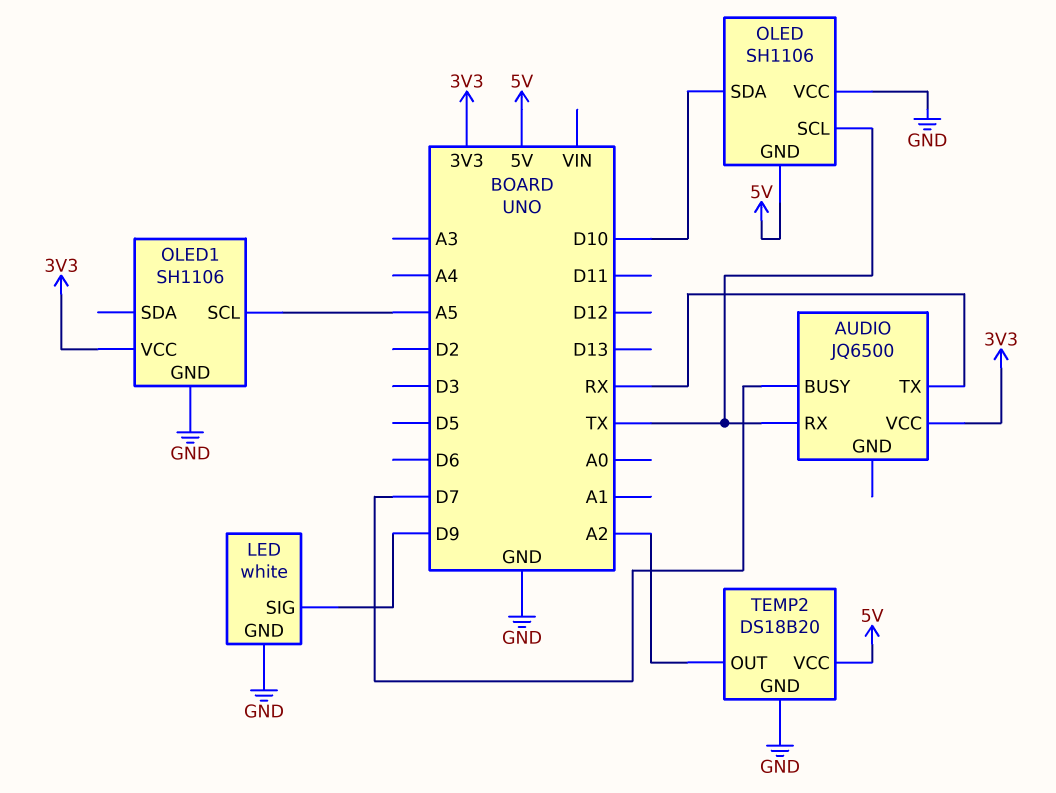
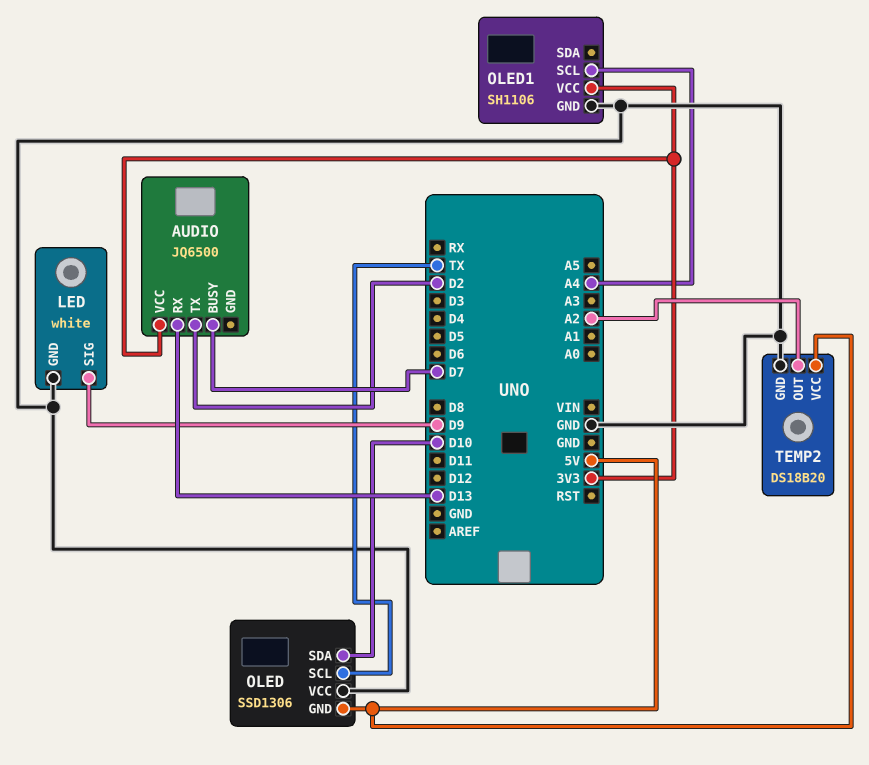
AUDIO pin RX: TX -> D13
AUDIO pin TX: RX -> D2
OLED: SH1106 -> SSD1306
OLED1 pin SCL: A5 -> A4

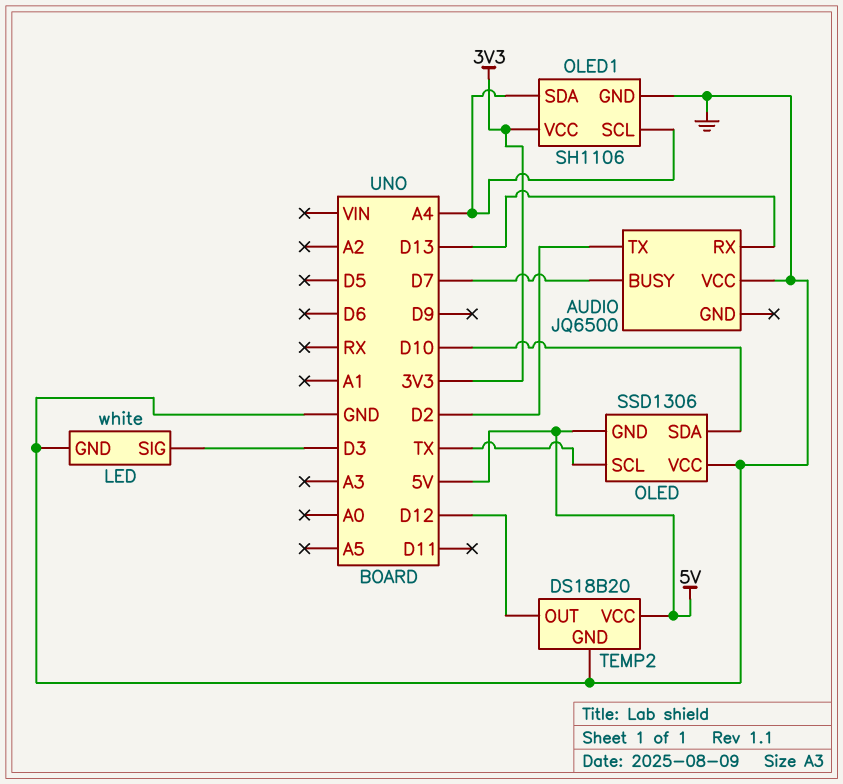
AUDIO pin VCC: 3V3 -> GND
LED pin SIG: D9 -> D3
OLED1 pin SDA: none -> A4
TEMP2 pin OUT: A2 -> D12

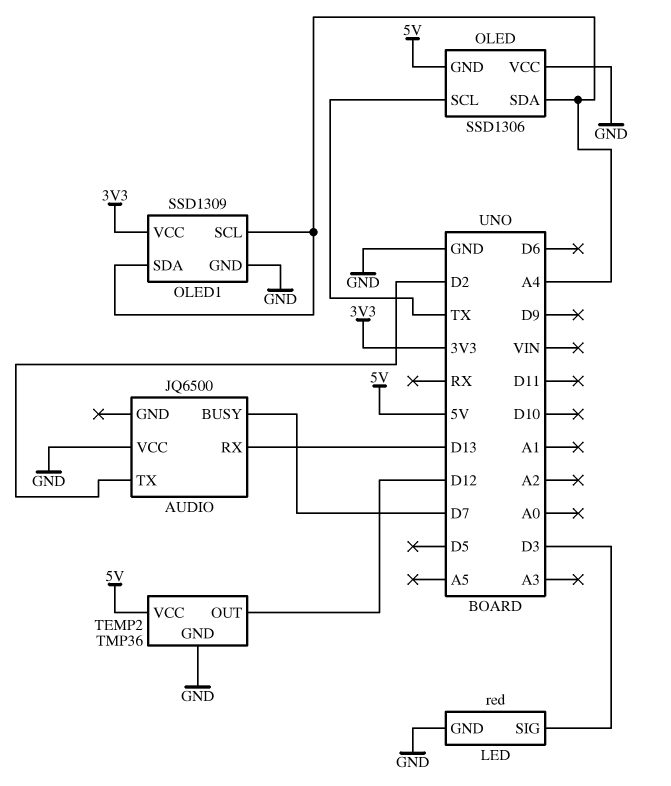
LED: white -> red
OLED pin SDA: D10 -> A4
OLED1: SH1106 -> SSD1309
TEMP2: DS18B20 -> TMP36

